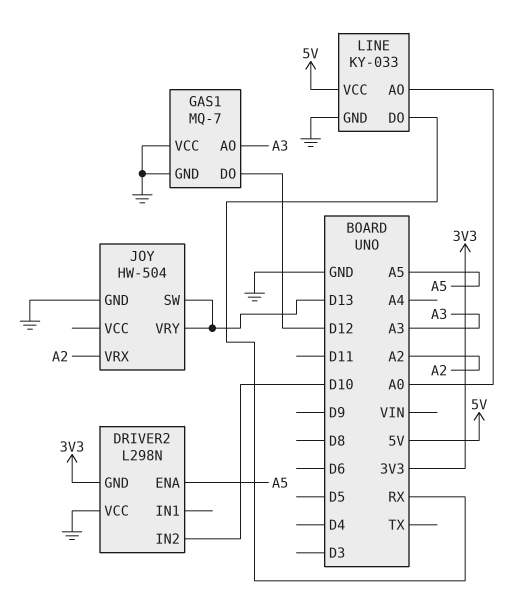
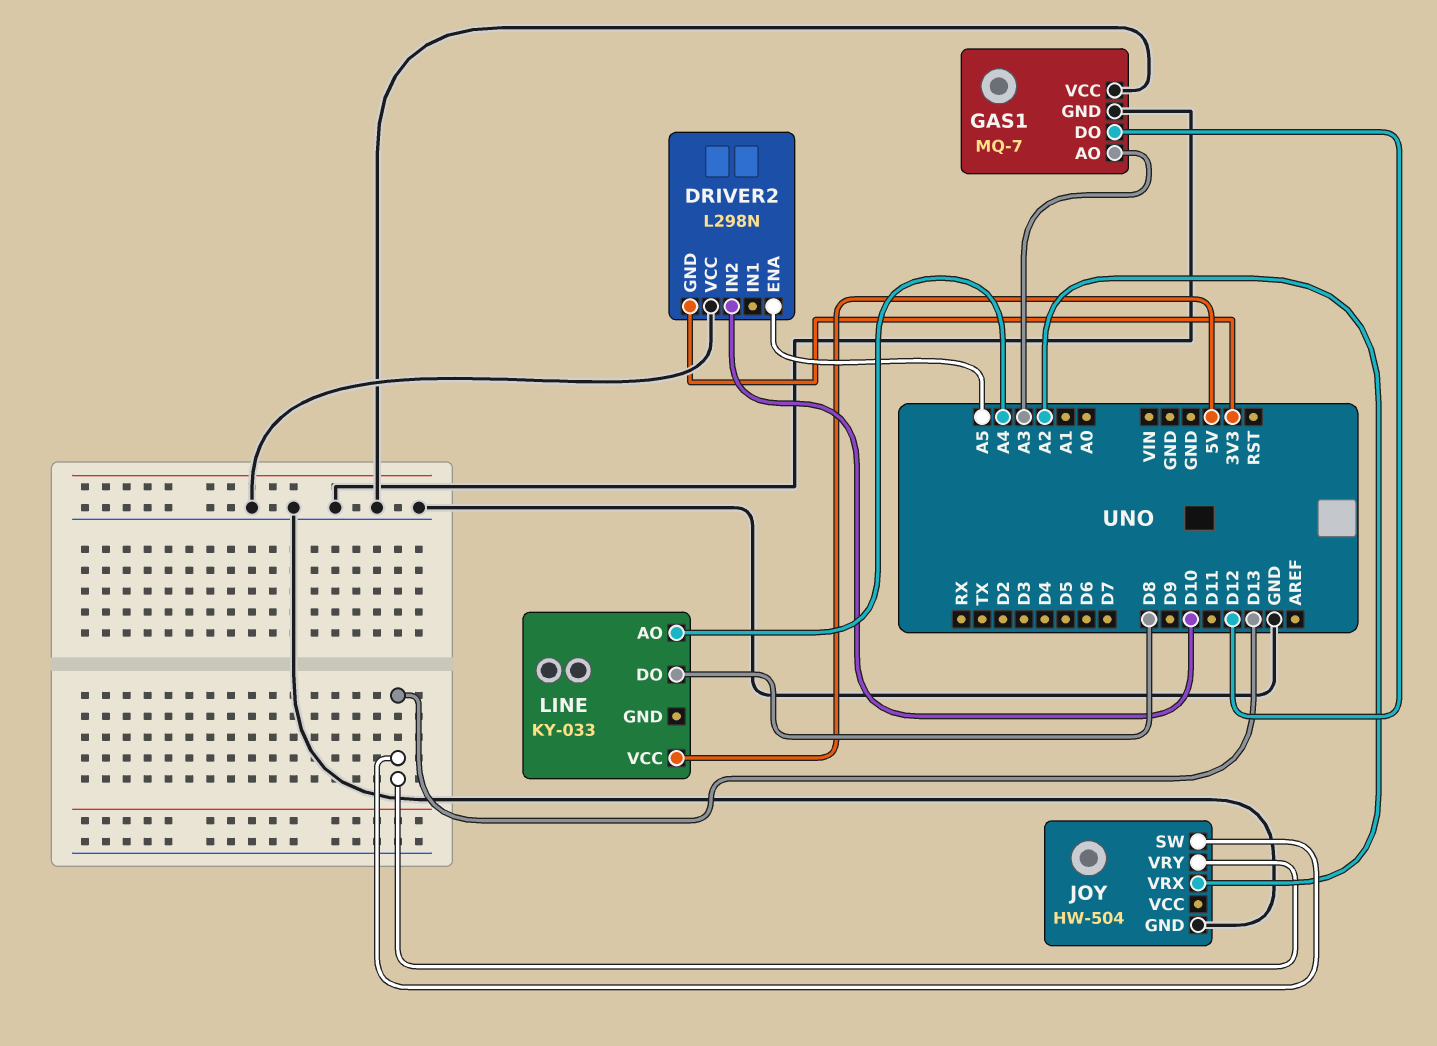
LINE pin AO: A0 -> A4
LINE pin DO: RX -> D8
LINE pin GND: GND -> none

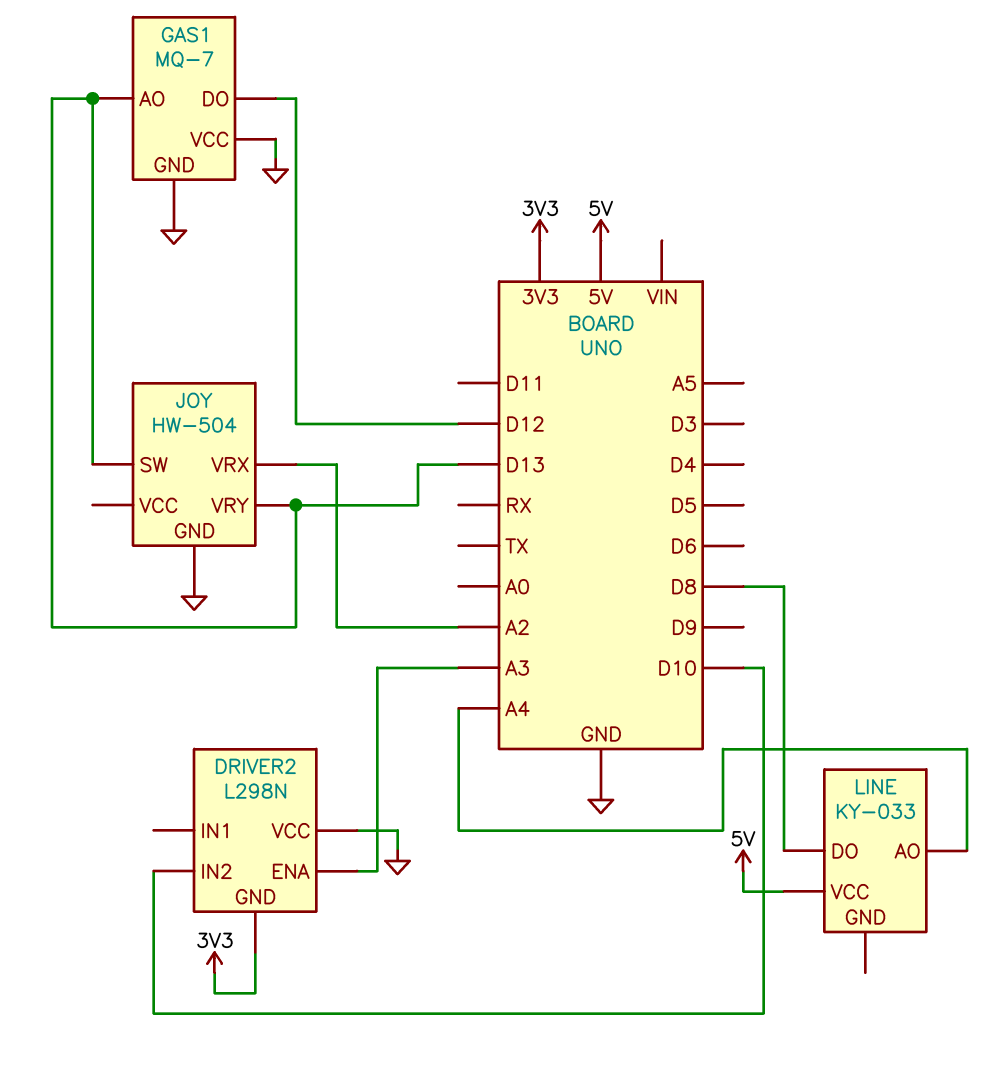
DRIVER2 pin ENA: A5 -> A3
GAS1 pin AO: A3 -> D13

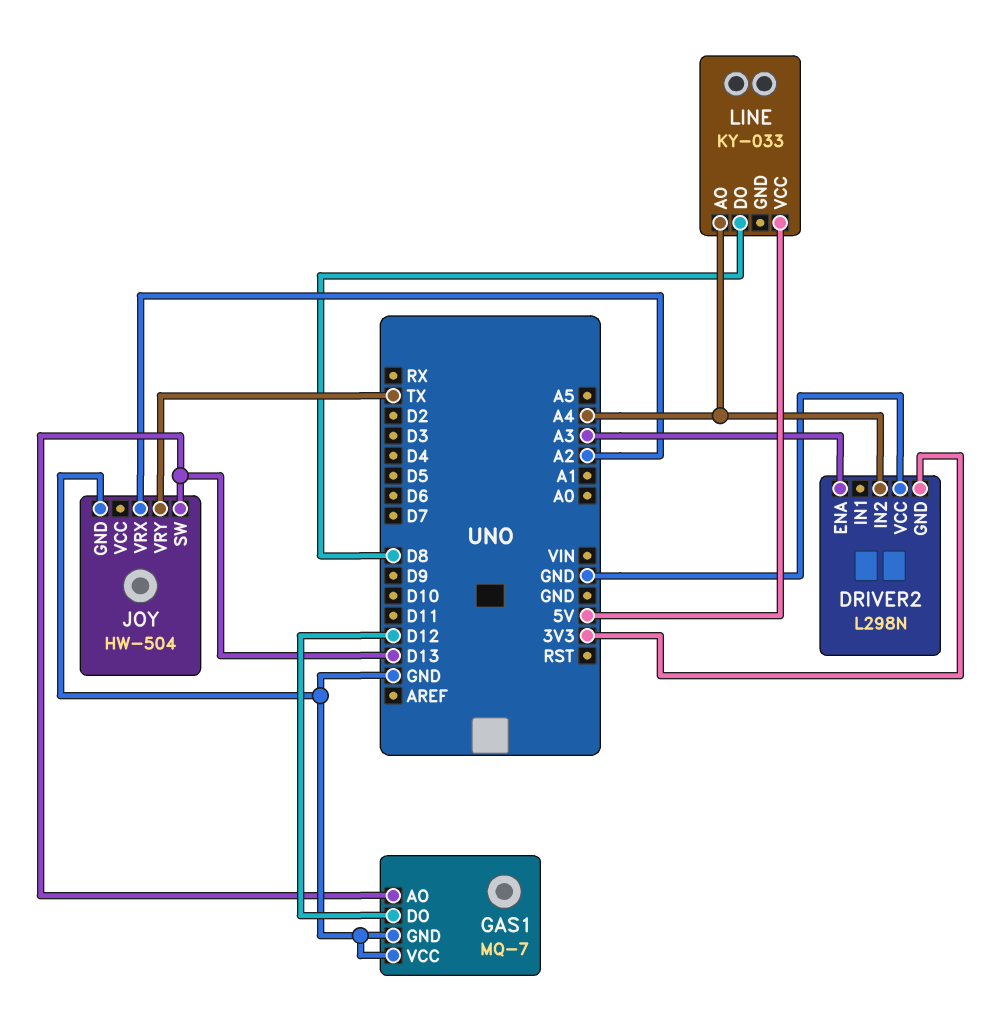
DRIVER2 pin IN2: D10 -> A4
JOY pin VRY: D13 -> TX

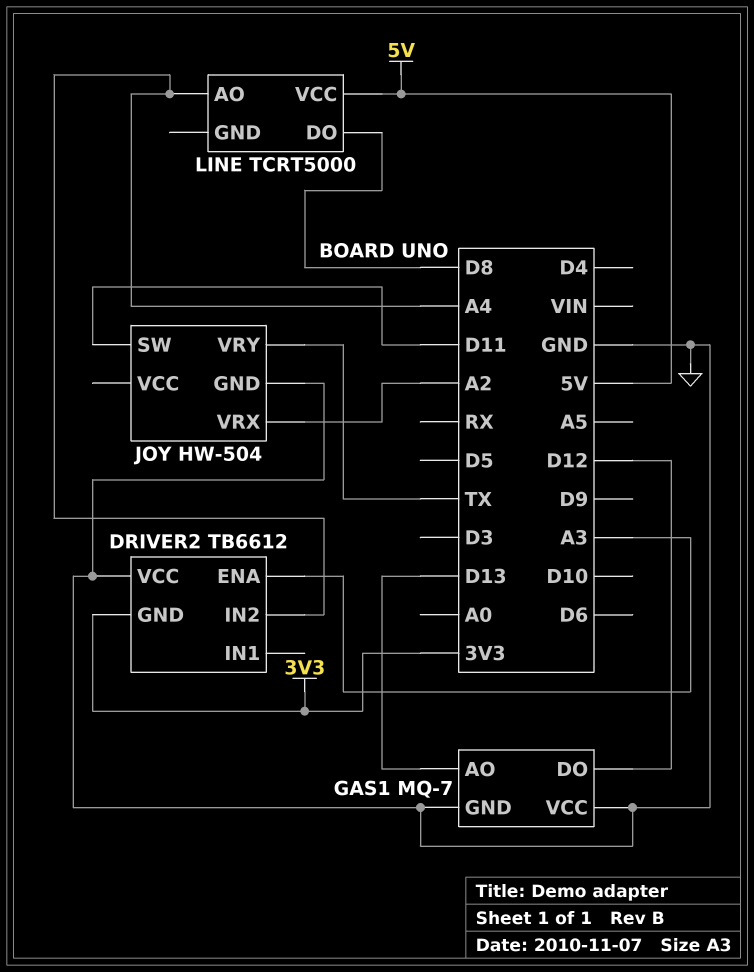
DRIVER2: L298N -> TB6612
JOY pin SW: D13 -> D11
LINE: KY-033 -> TCRT5000

